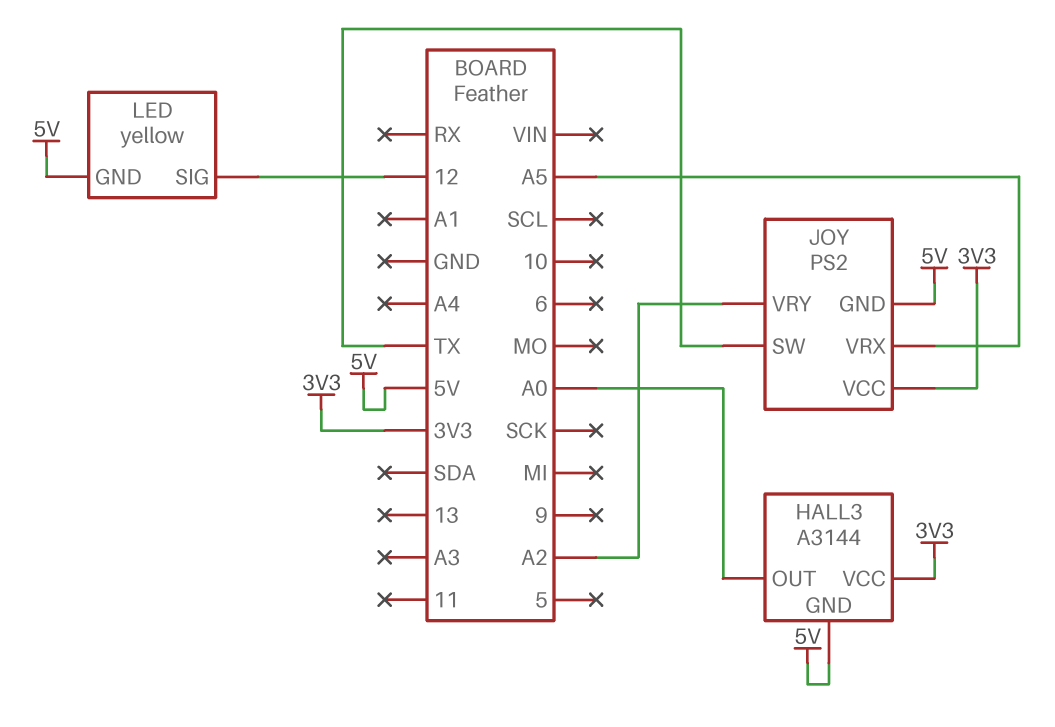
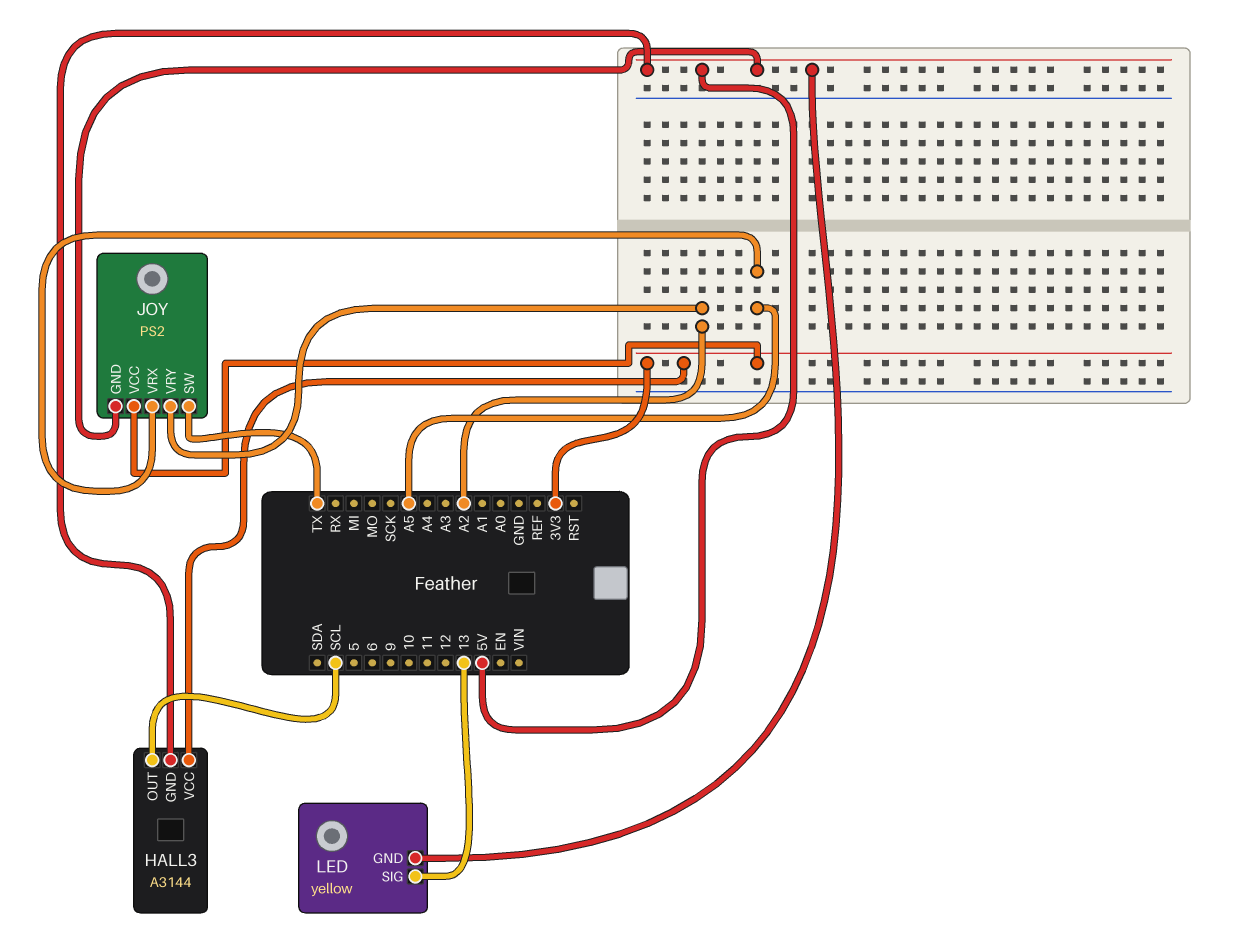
HALL3 pin OUT: A0 -> SCL
LED pin SIG: 12 -> 13

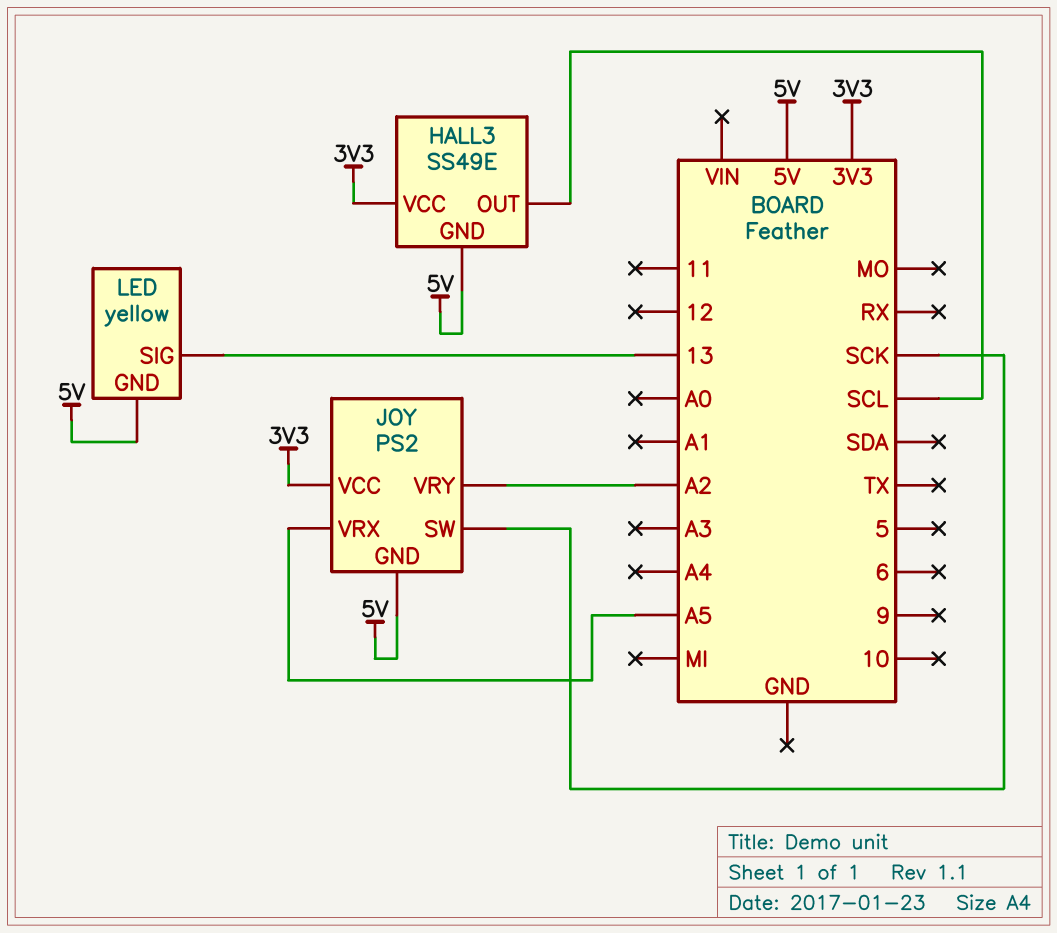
HALL3: A3144 -> SS49E
JOY pin SW: TX -> SCK

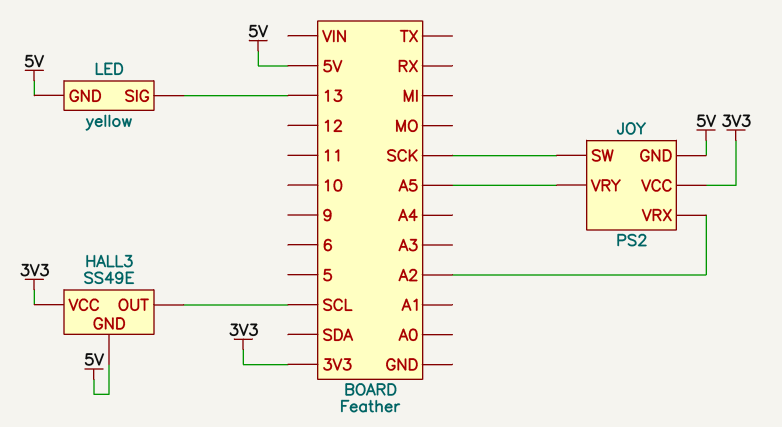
JOY pin VRX: A5 -> A2
JOY pin VRY: A2 -> A5

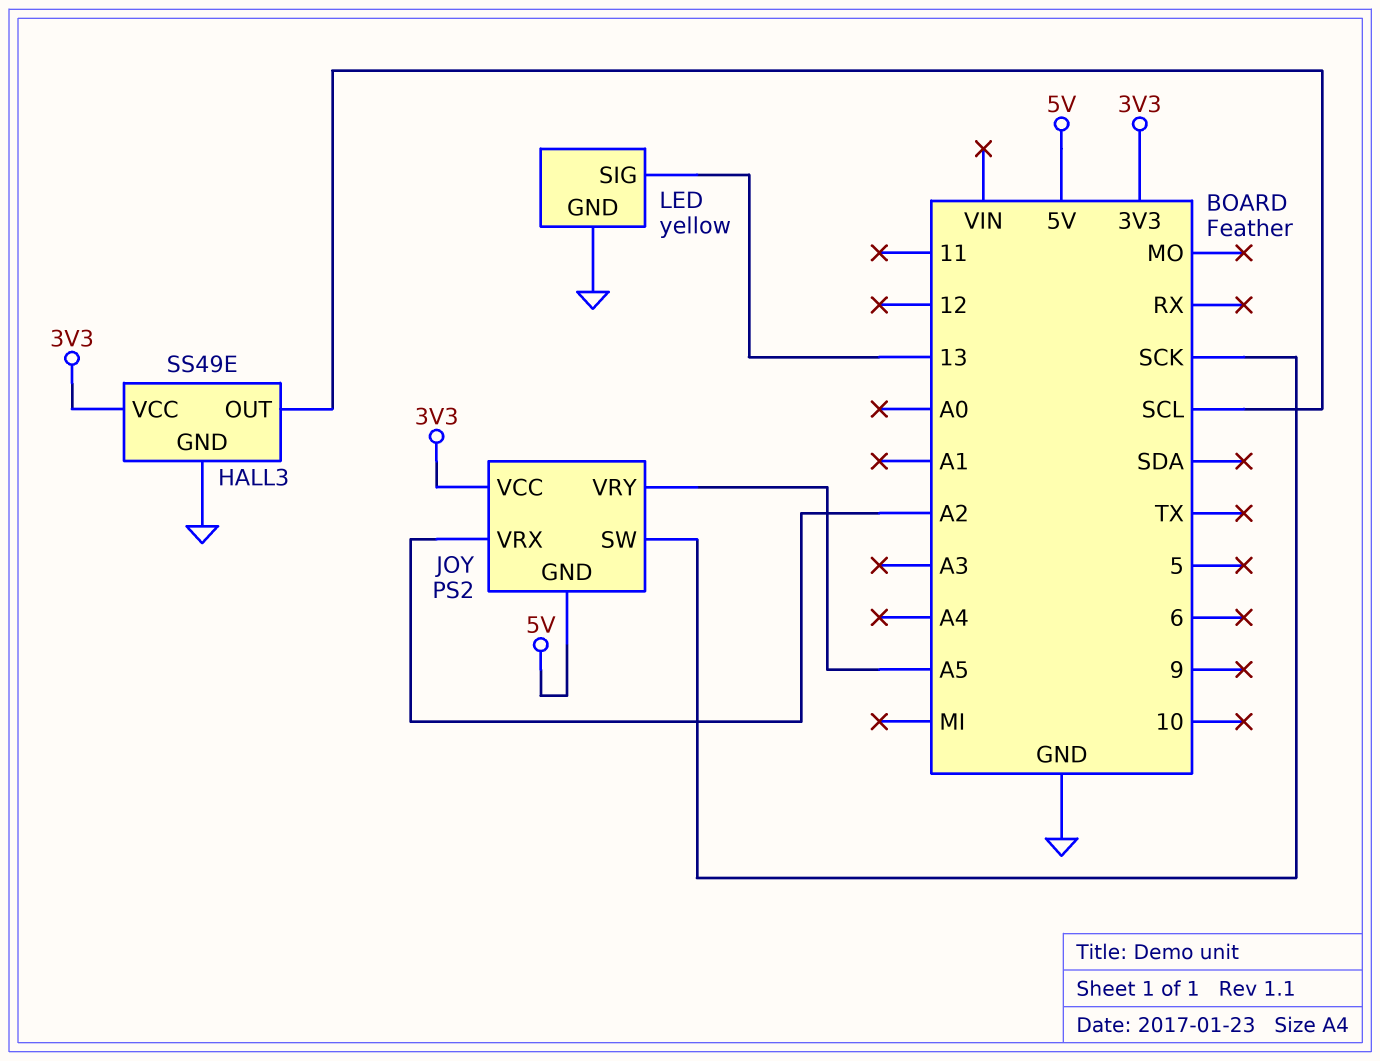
HALL3 pin GND: 5V -> GND
LED pin GND: 5V -> GND

